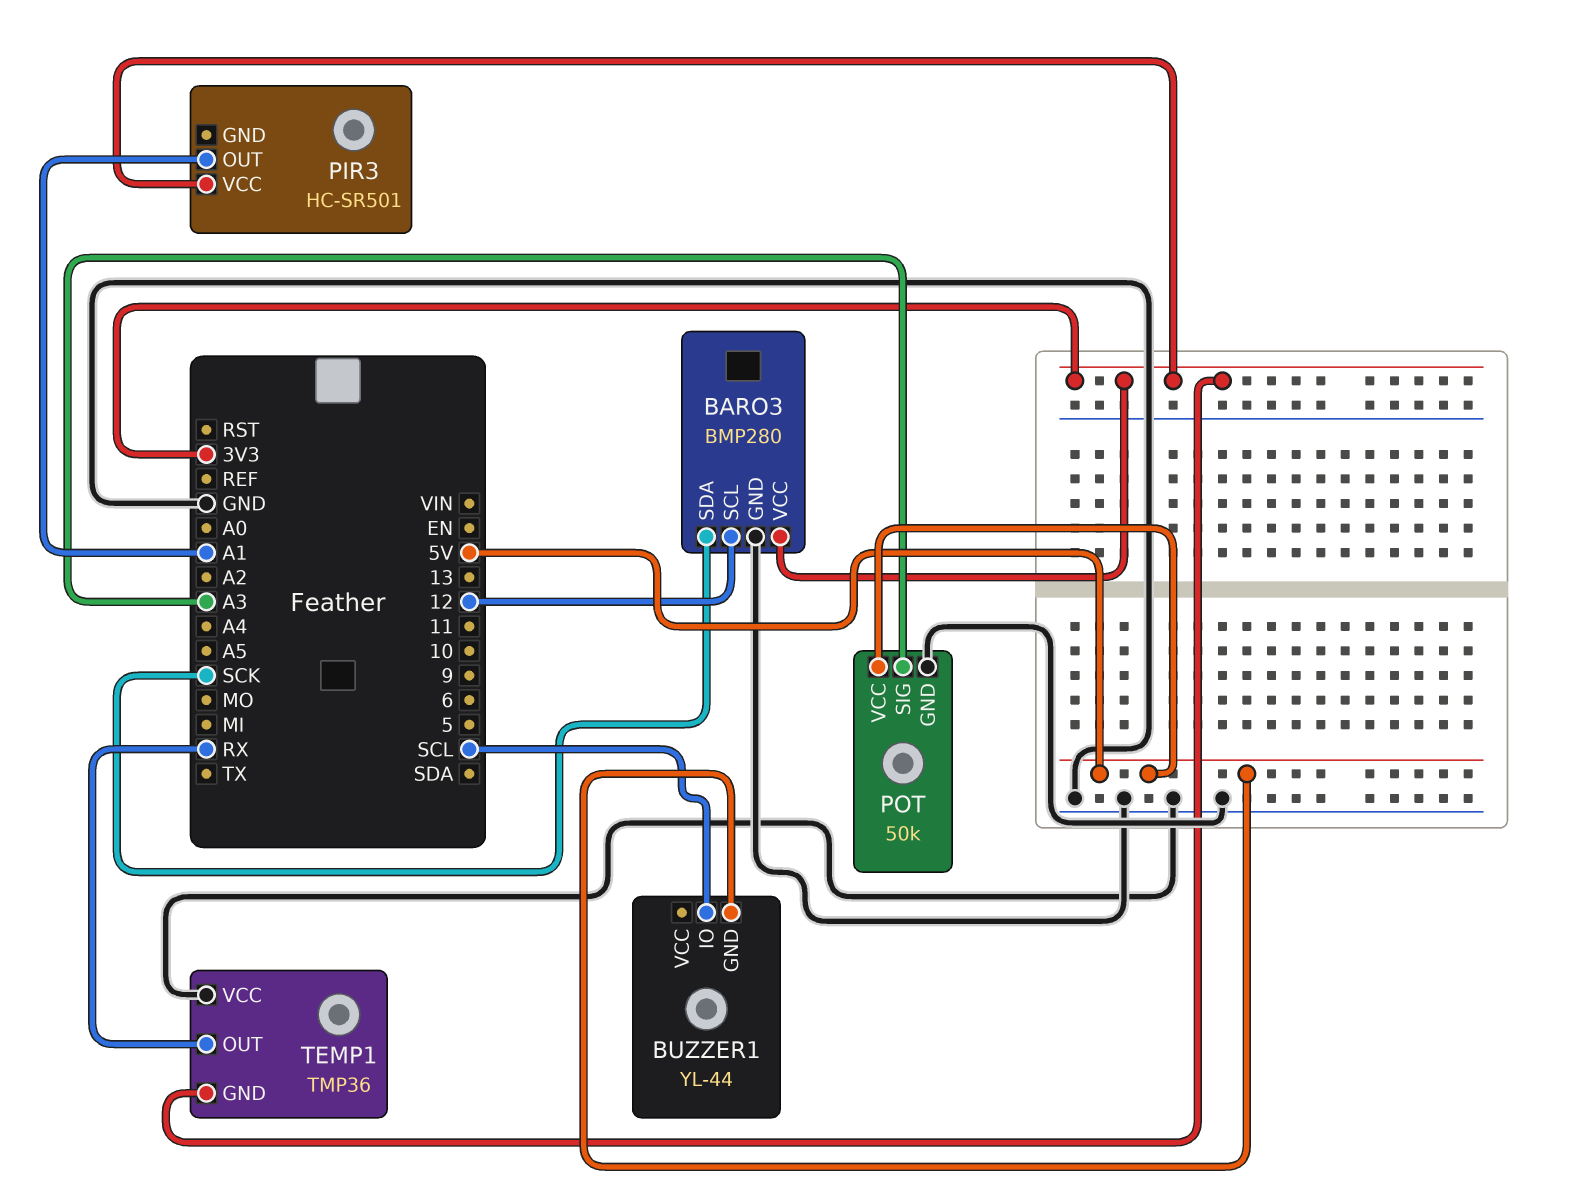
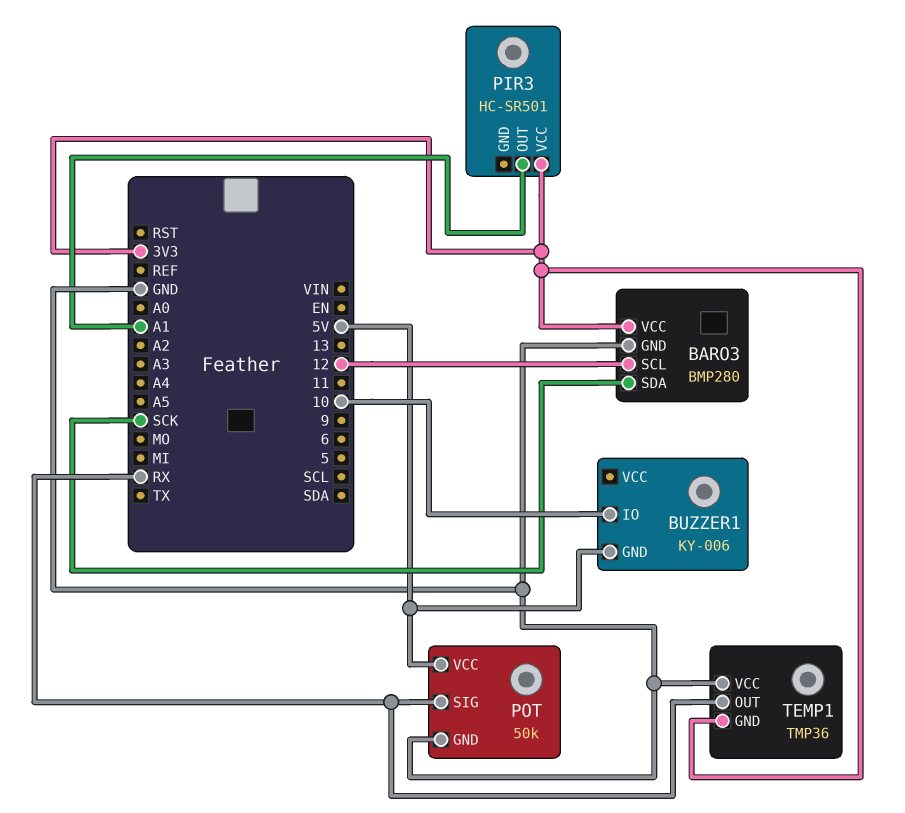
BUZZER1: YL-44 -> KY-006
BUZZER1 pin IO: SCL -> 10
POT pin SIG: A3 -> RX

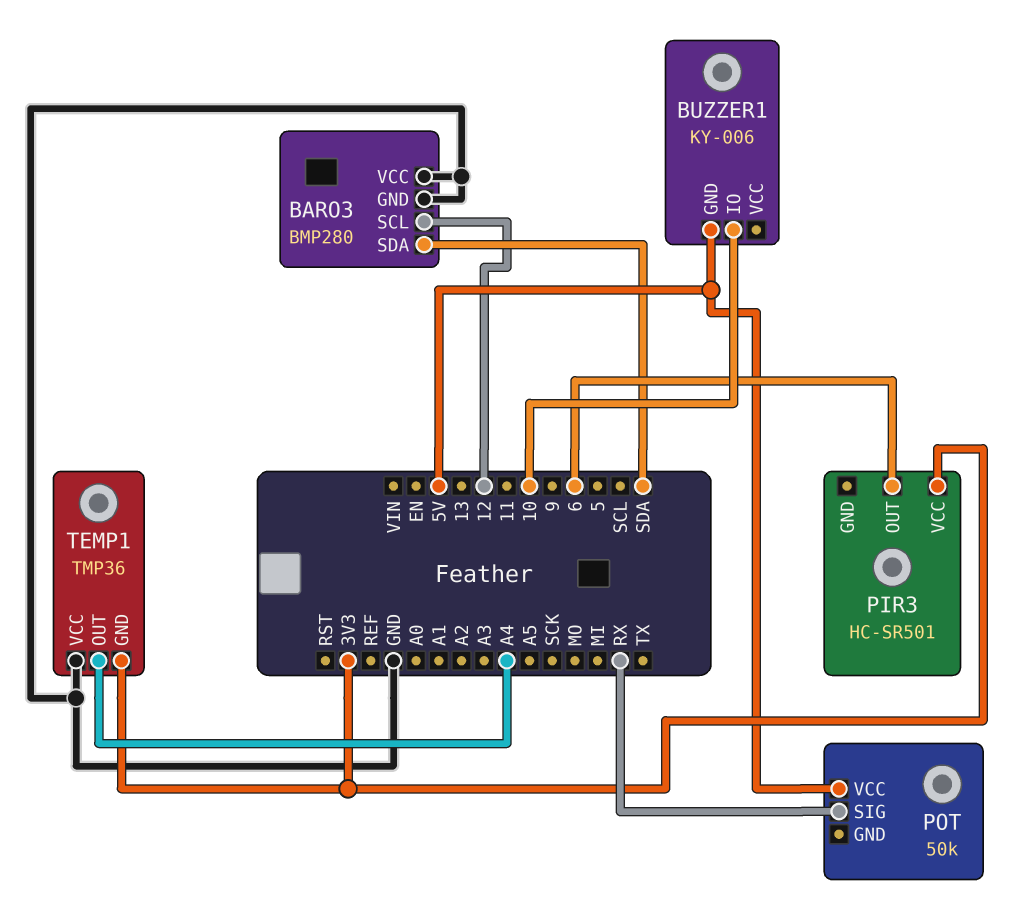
BARO3 pin SDA: SCK -> SDA
BARO3 pin VCC: 3V3 -> GND
PIR3 pin OUT: A1 -> 6
POT pin GND: GND -> none
TEMP1 pin OUT: RX -> A4

